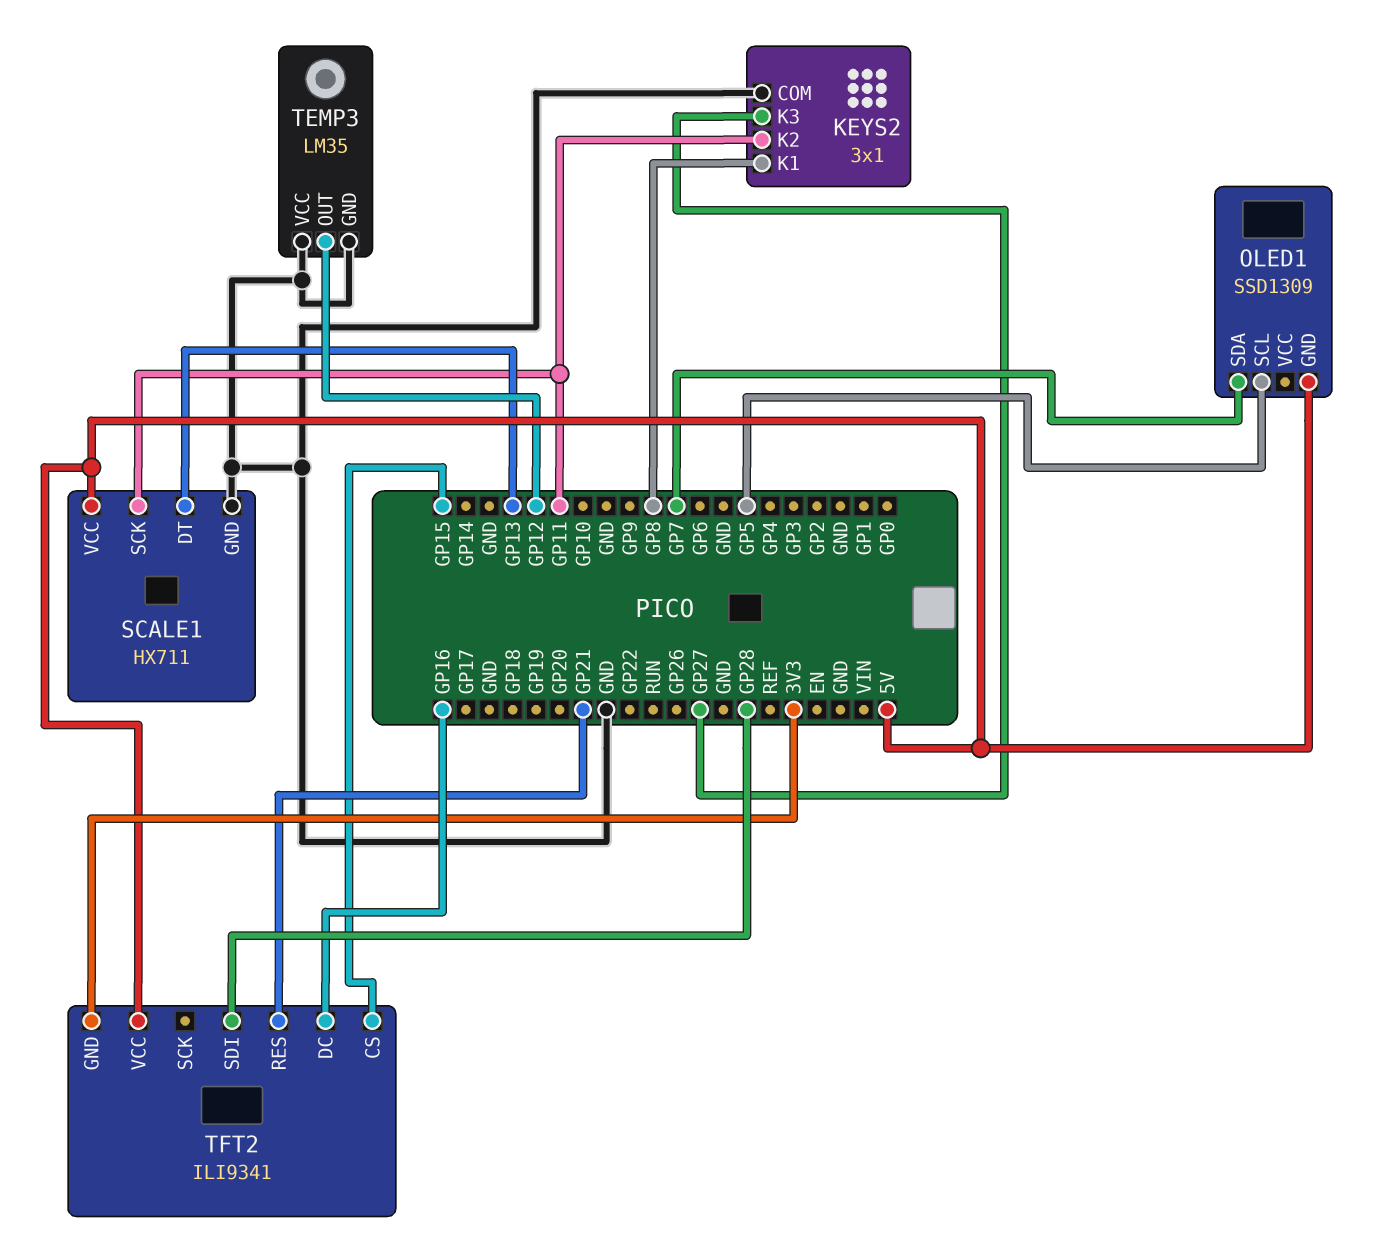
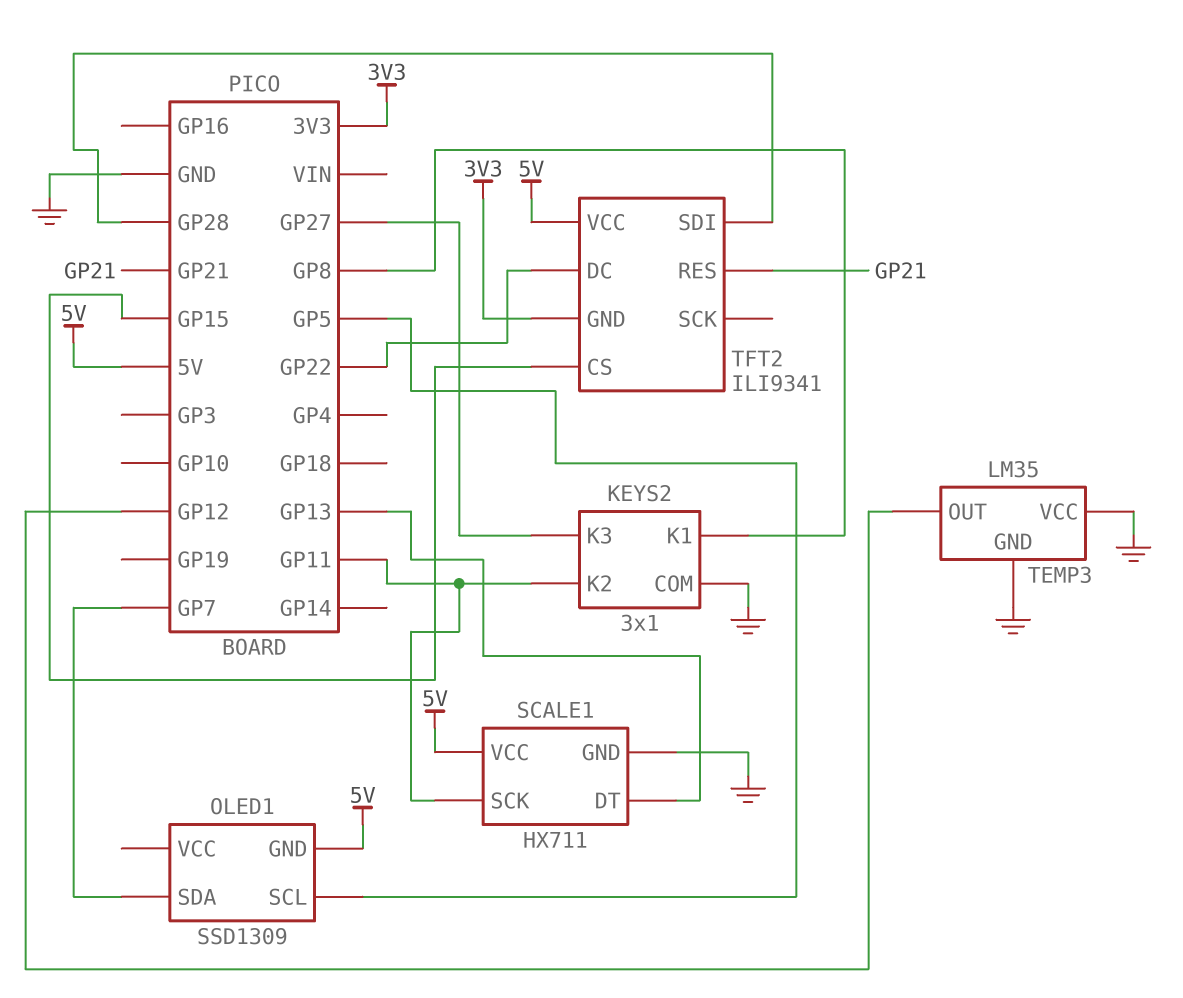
TFT2 pin DC: GP16 -> GP22

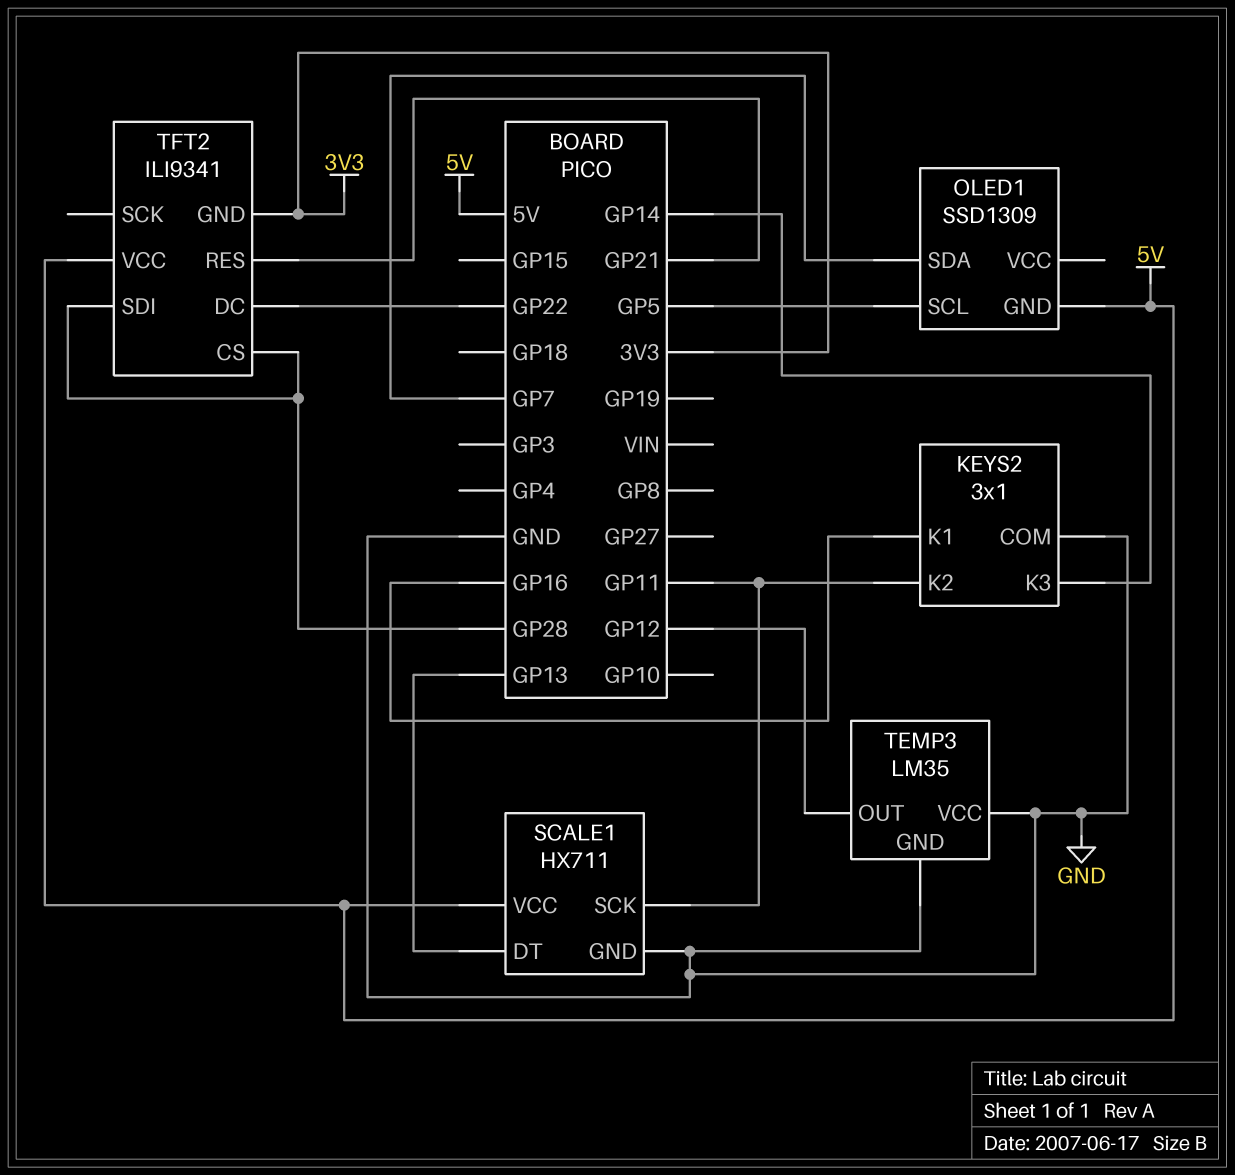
KEYS2 pin K1: GP8 -> GP16
KEYS2 pin K3: GP27 -> GP14
TFT2 pin CS: GP15 -> GP28

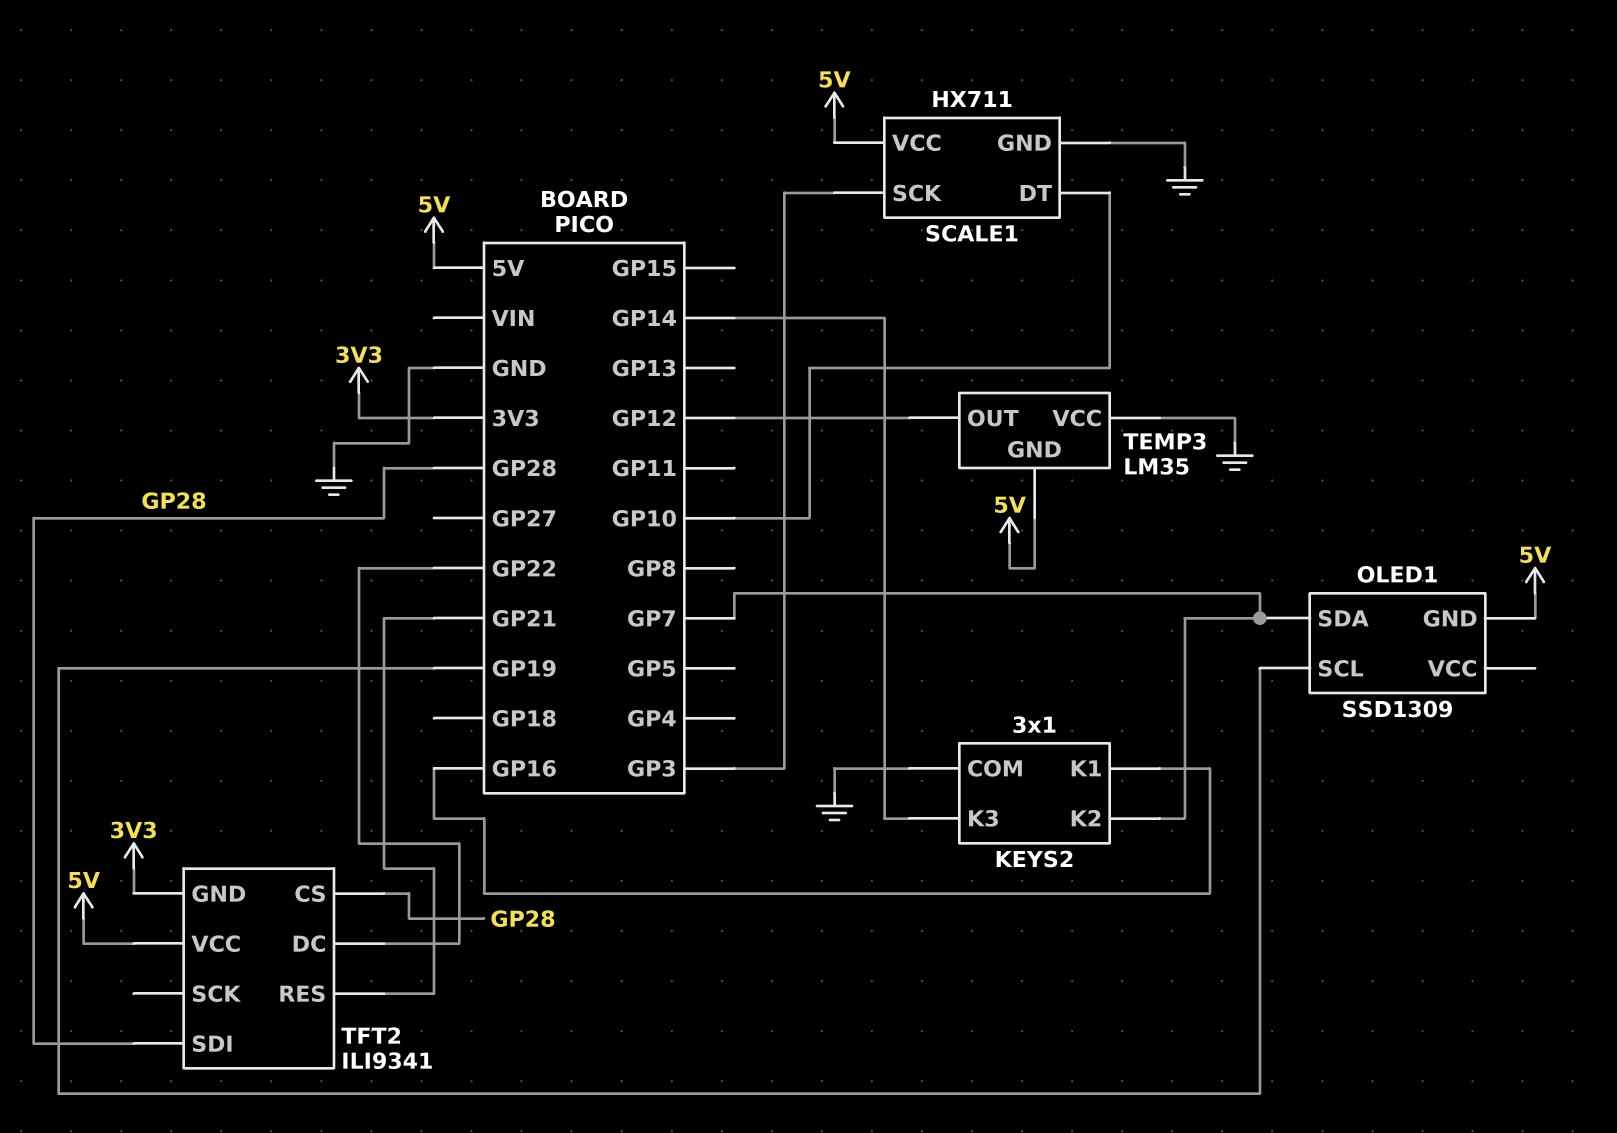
KEYS2 pin K2: GP11 -> GP7
OLED1 pin SCL: GP5 -> GP19
SCALE1 pin DT: GP13 -> GP10
SCALE1 pin SCK: GP11 -> GP3
TEMP3 pin GND: GND -> 5V

